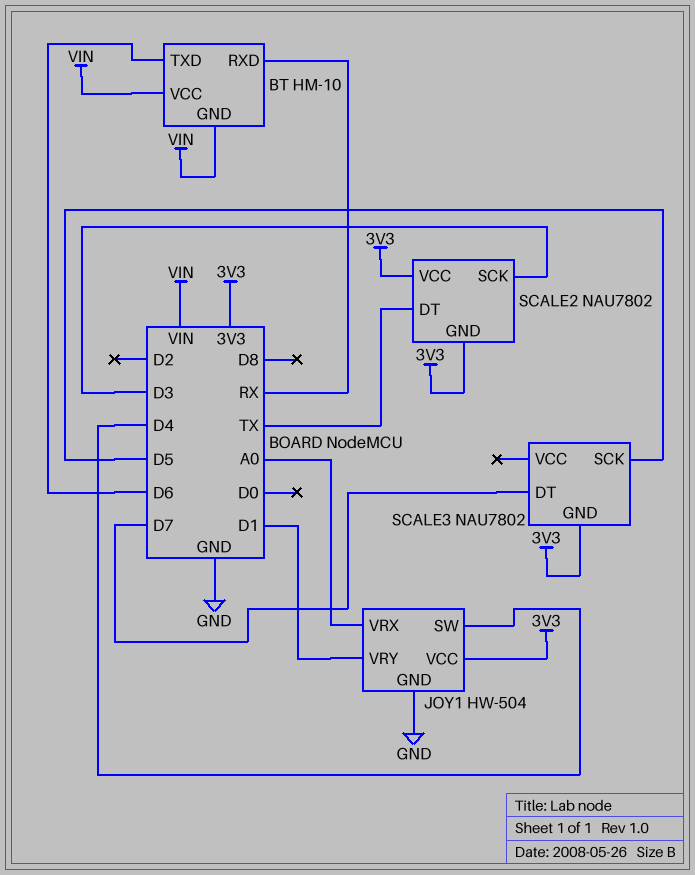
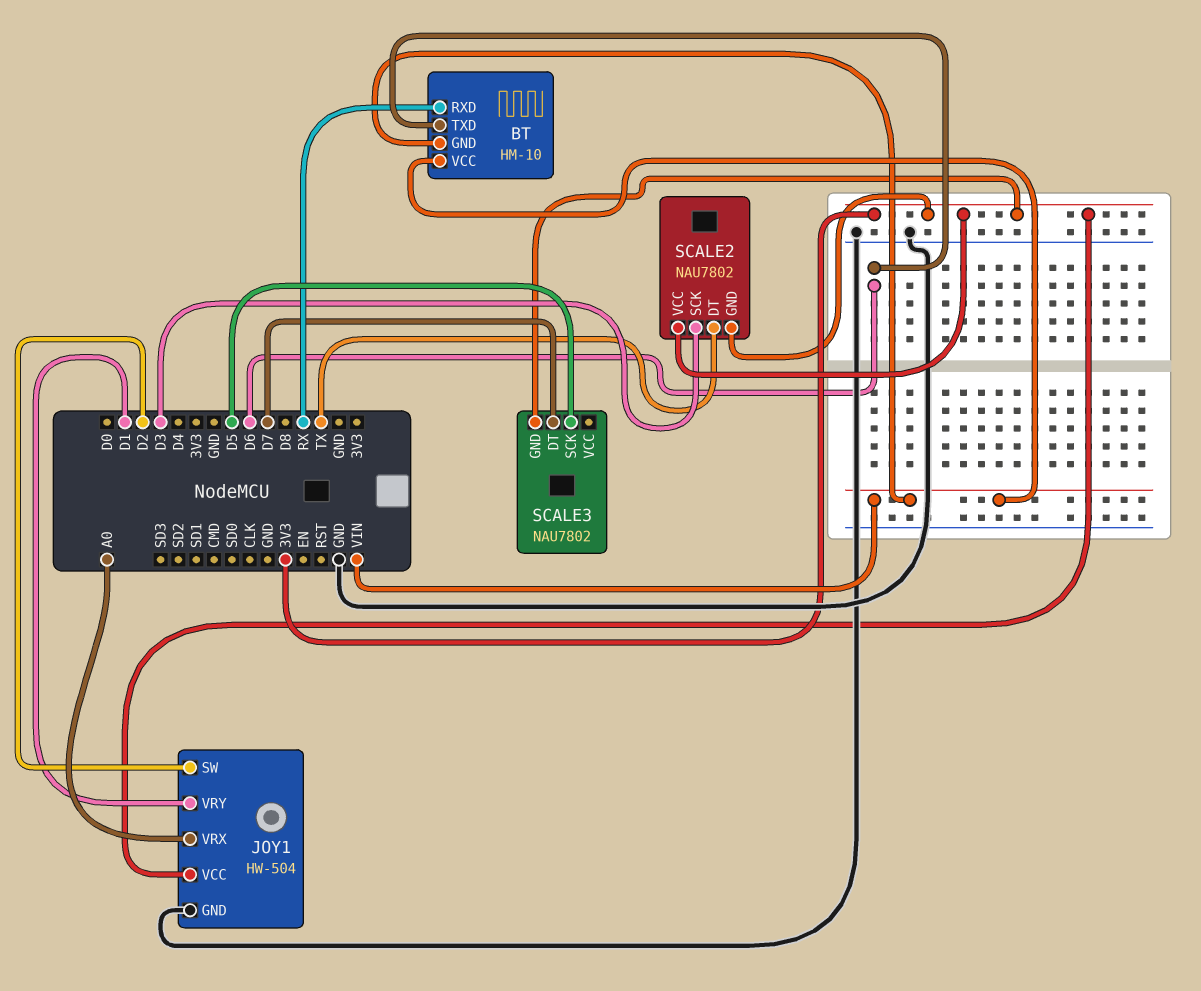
JOY1 pin SW: D4 -> D2

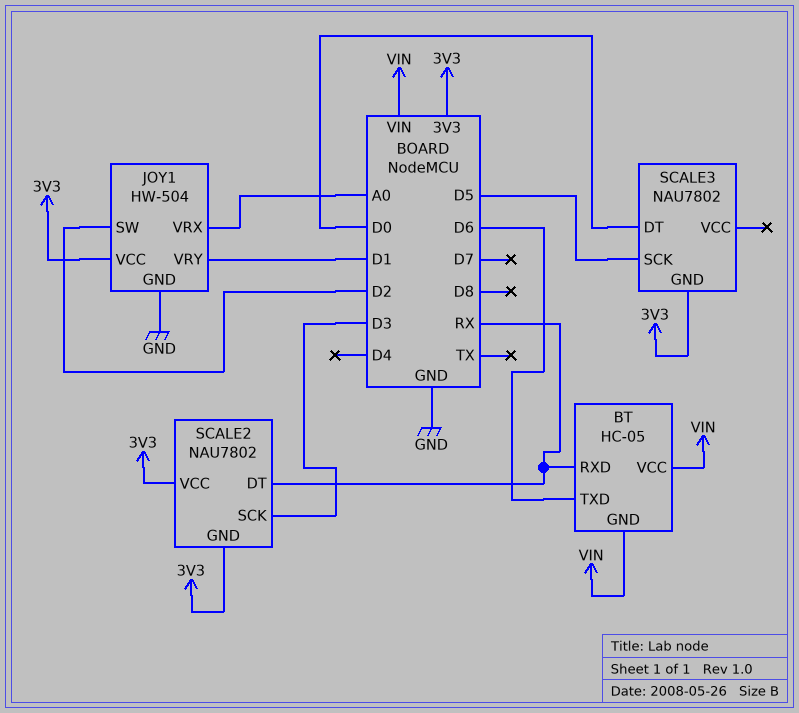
BT: HM-10 -> HC-05
SCALE2 pin DT: TX -> RX
SCALE3 pin DT: D7 -> D0

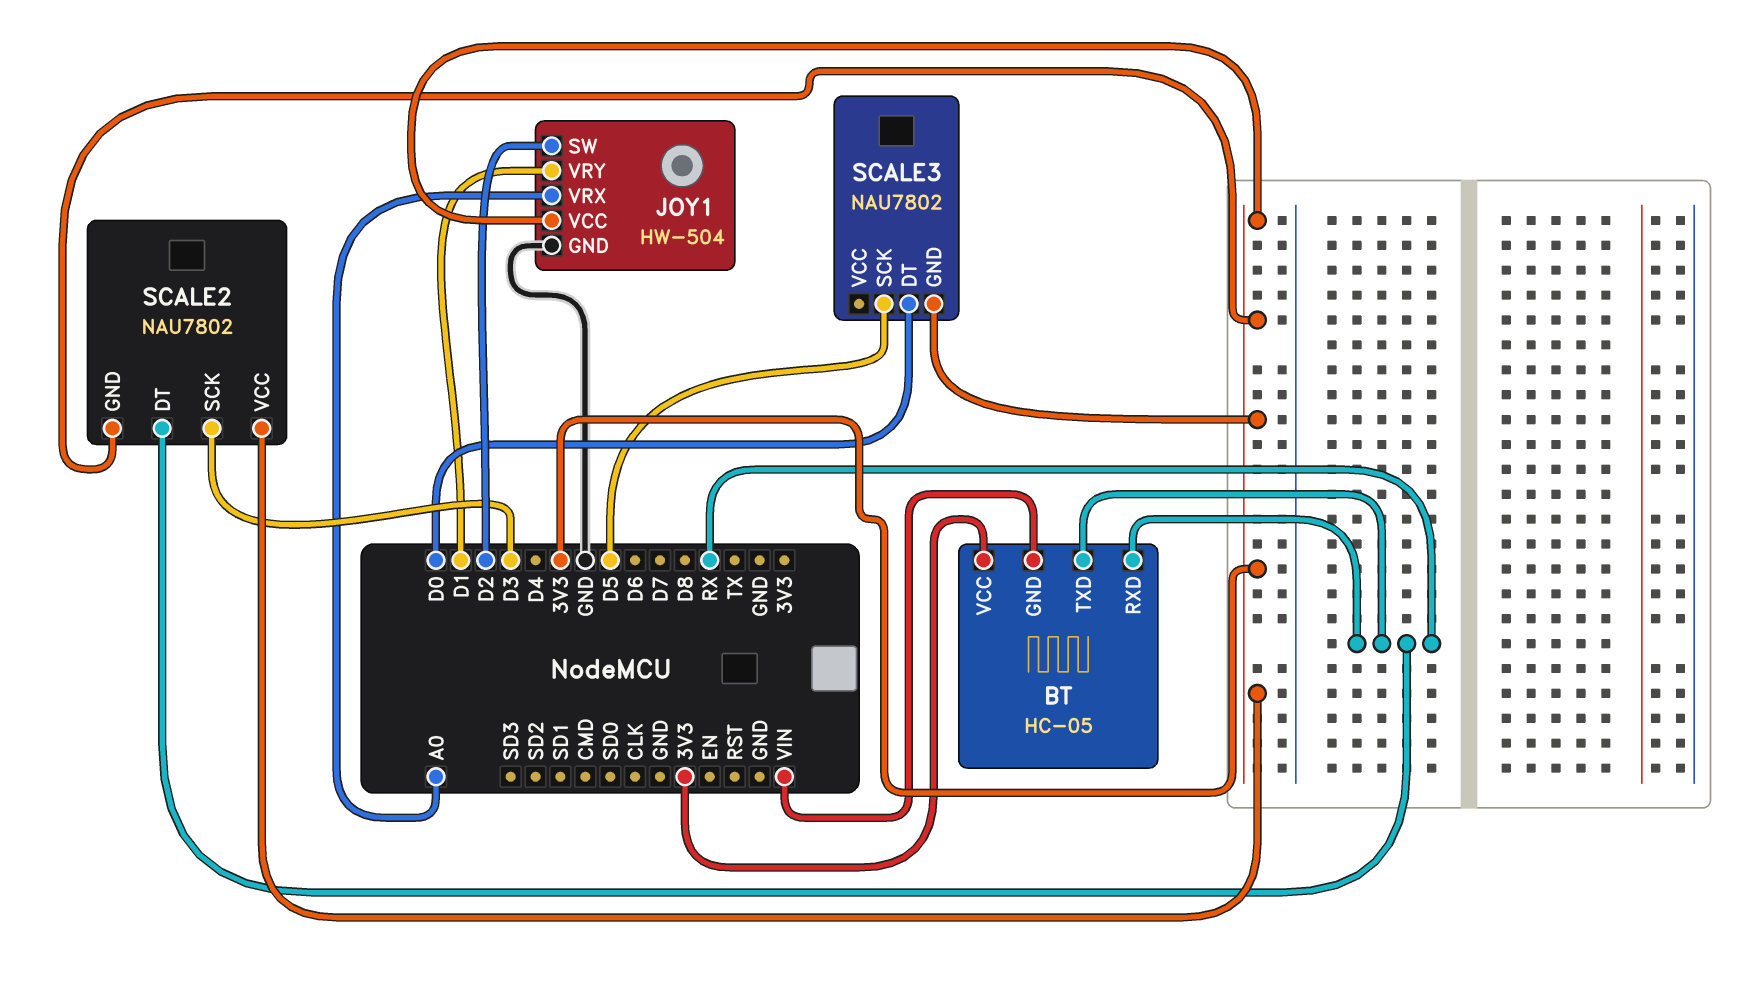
BT pin TXD: D6 -> RX
BT pin VCC: VIN -> 3V3

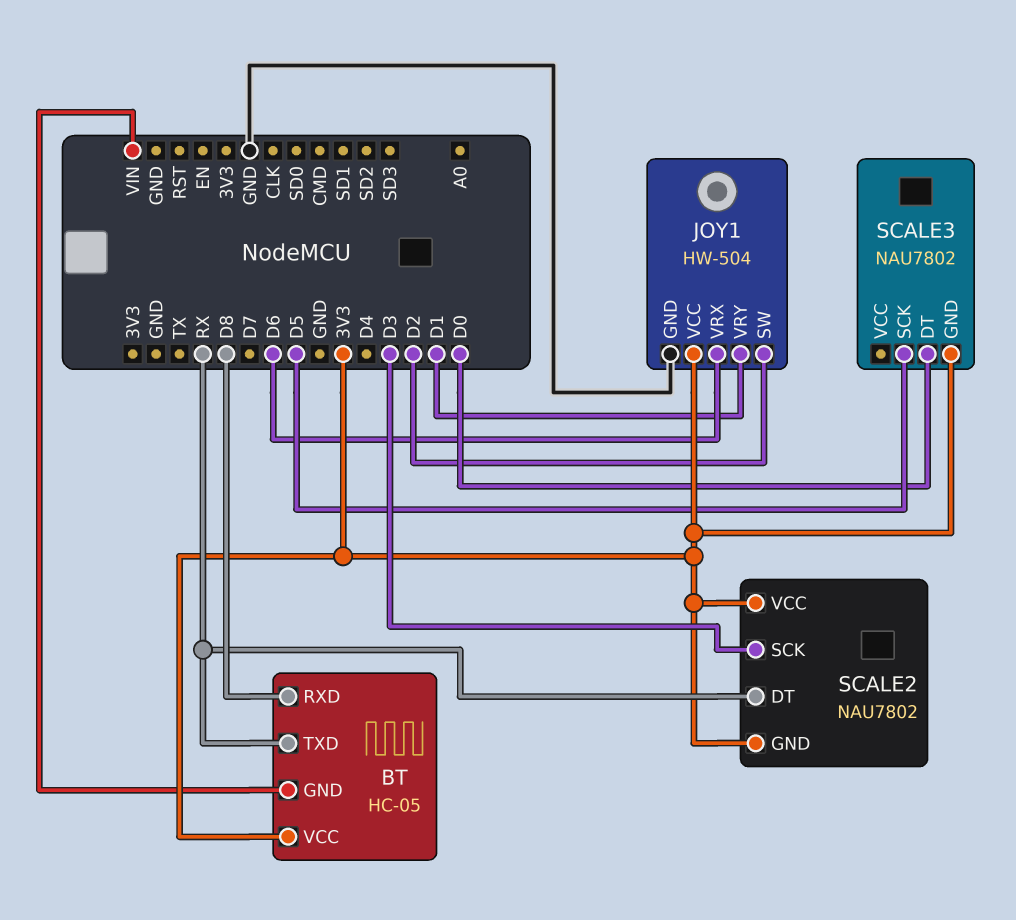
BT pin RXD: RX -> D8
JOY1 pin VRX: A0 -> D6

